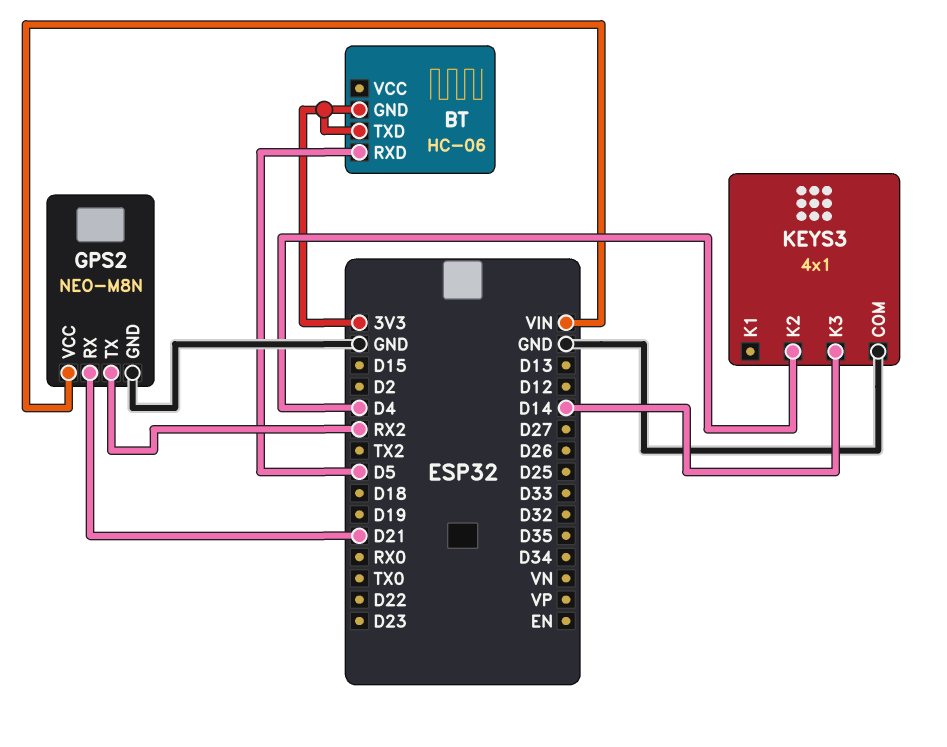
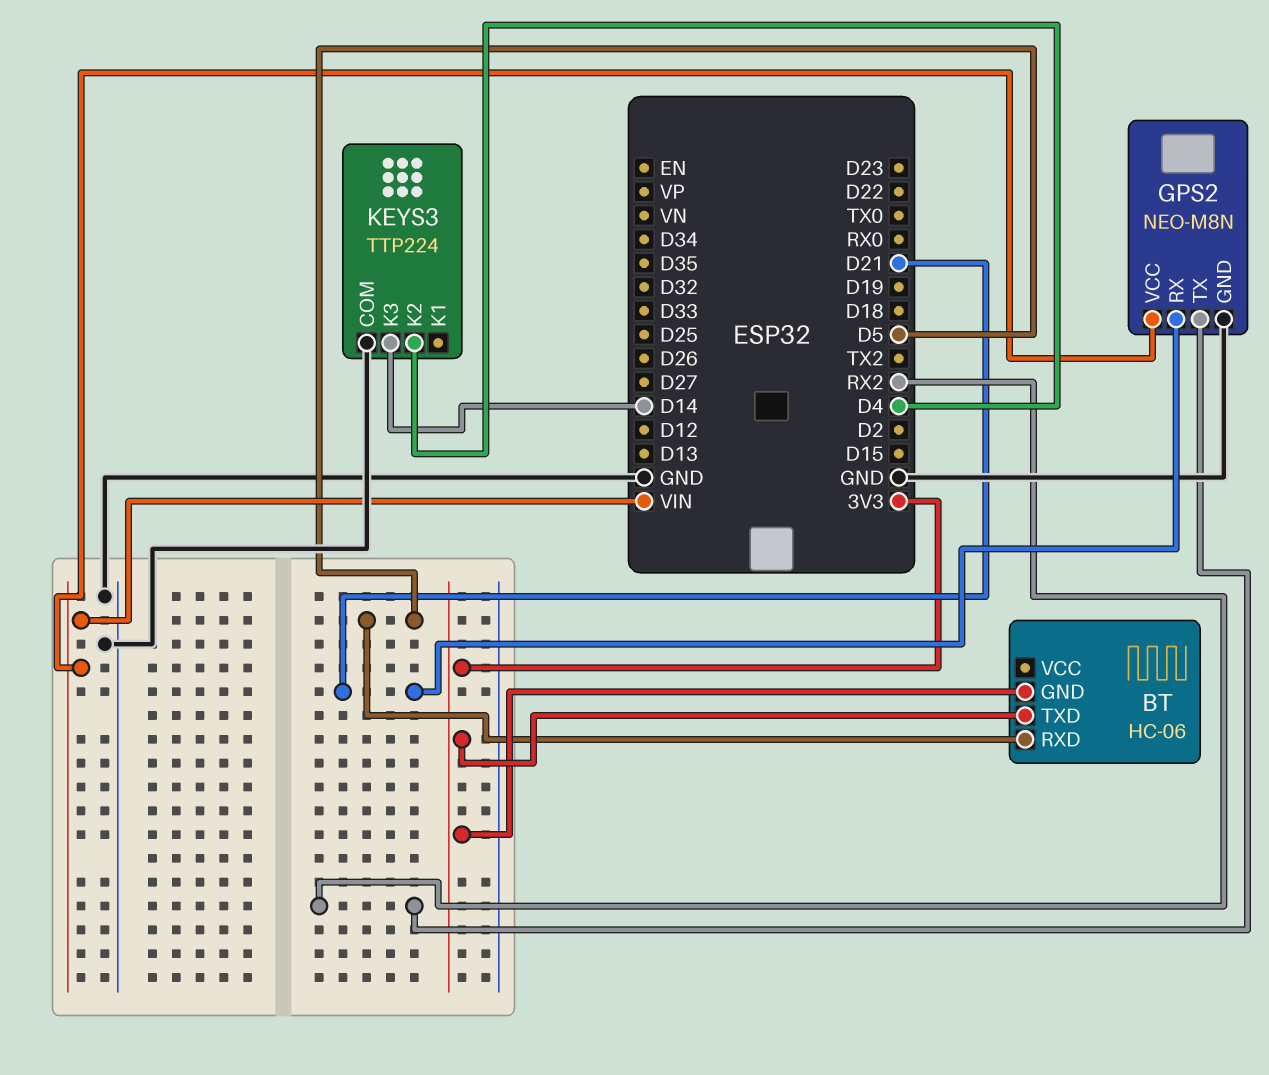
KEYS3: 4x1 -> TTP224

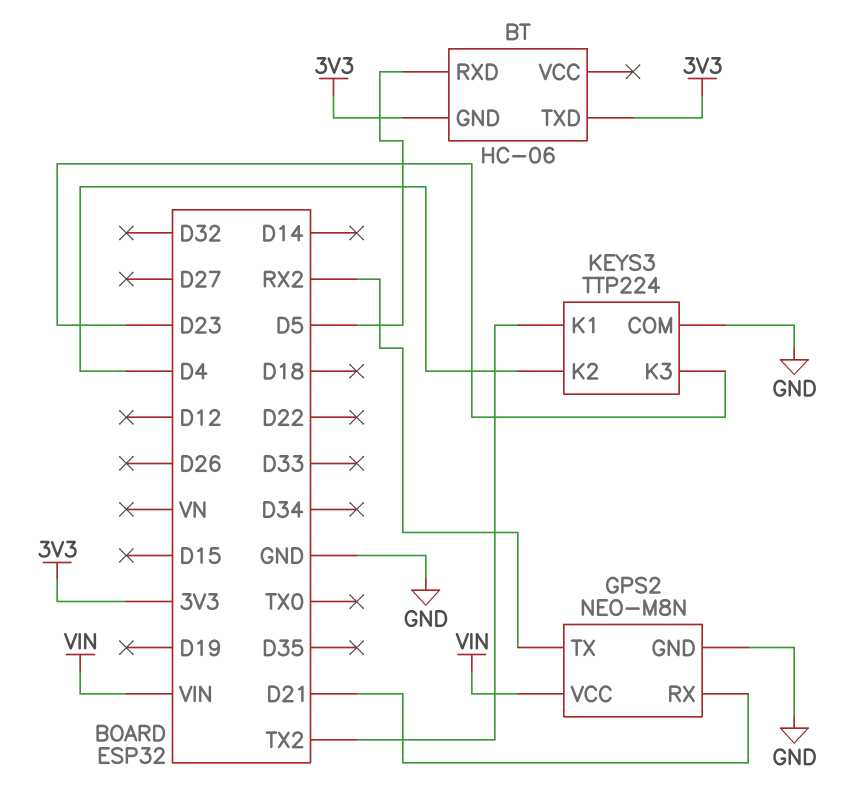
KEYS3 pin K1: none -> TX2
KEYS3 pin K3: D14 -> D23

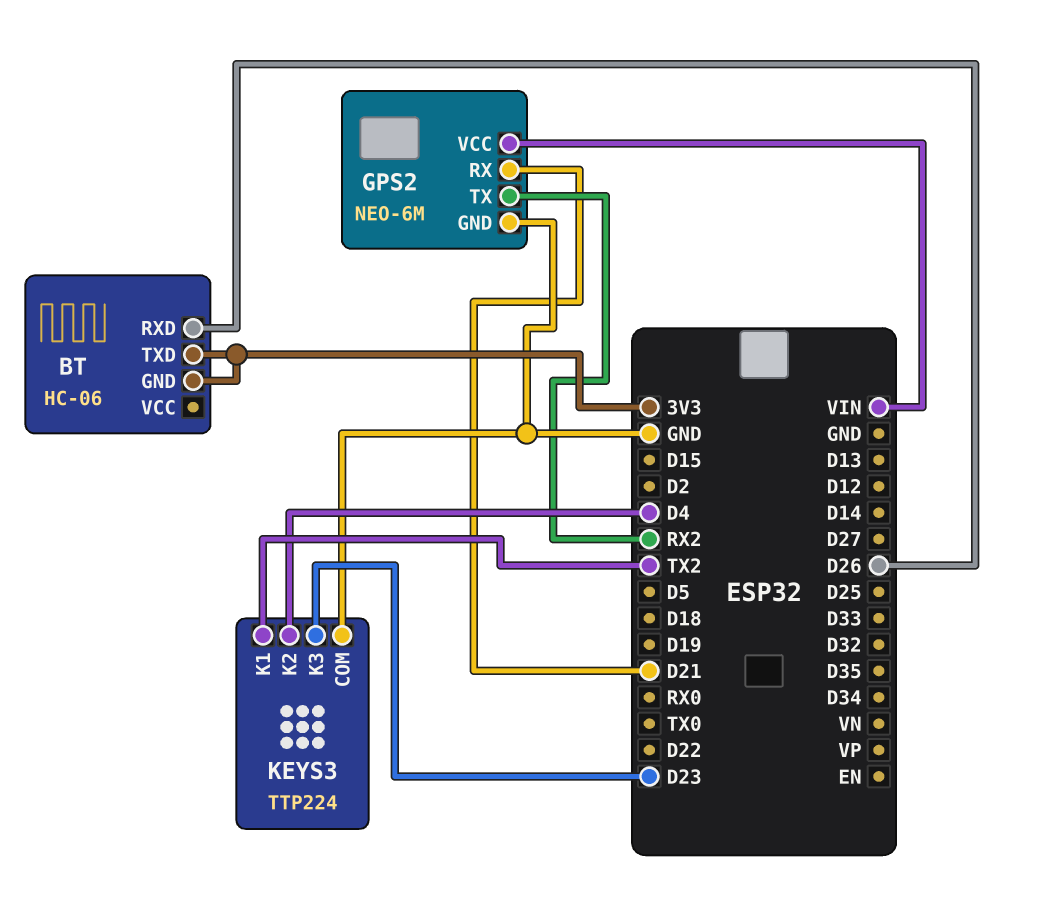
BT pin RXD: D5 -> D26
GPS2: NEO-M8N -> NEO-6M

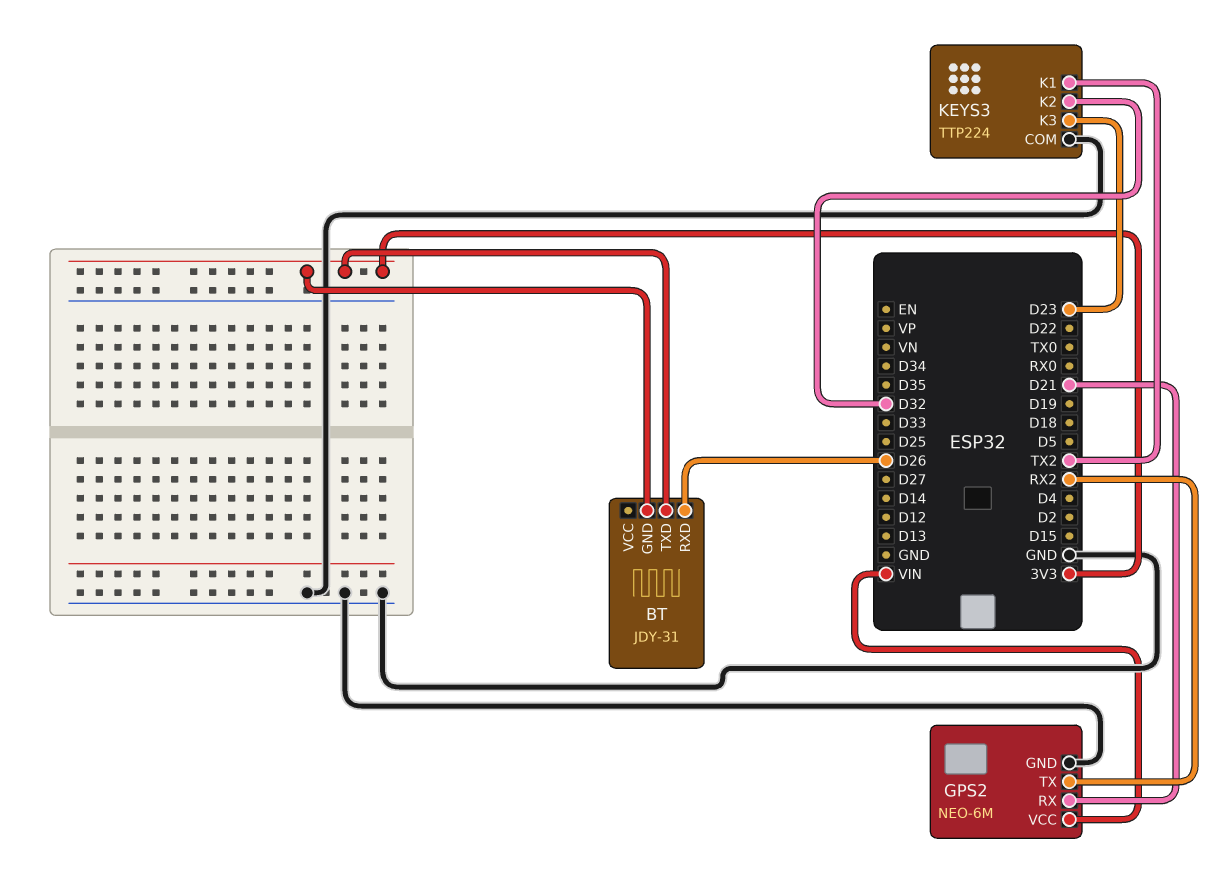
BT: HC-06 -> JDY-31
KEYS3 pin K2: D4 -> D32

